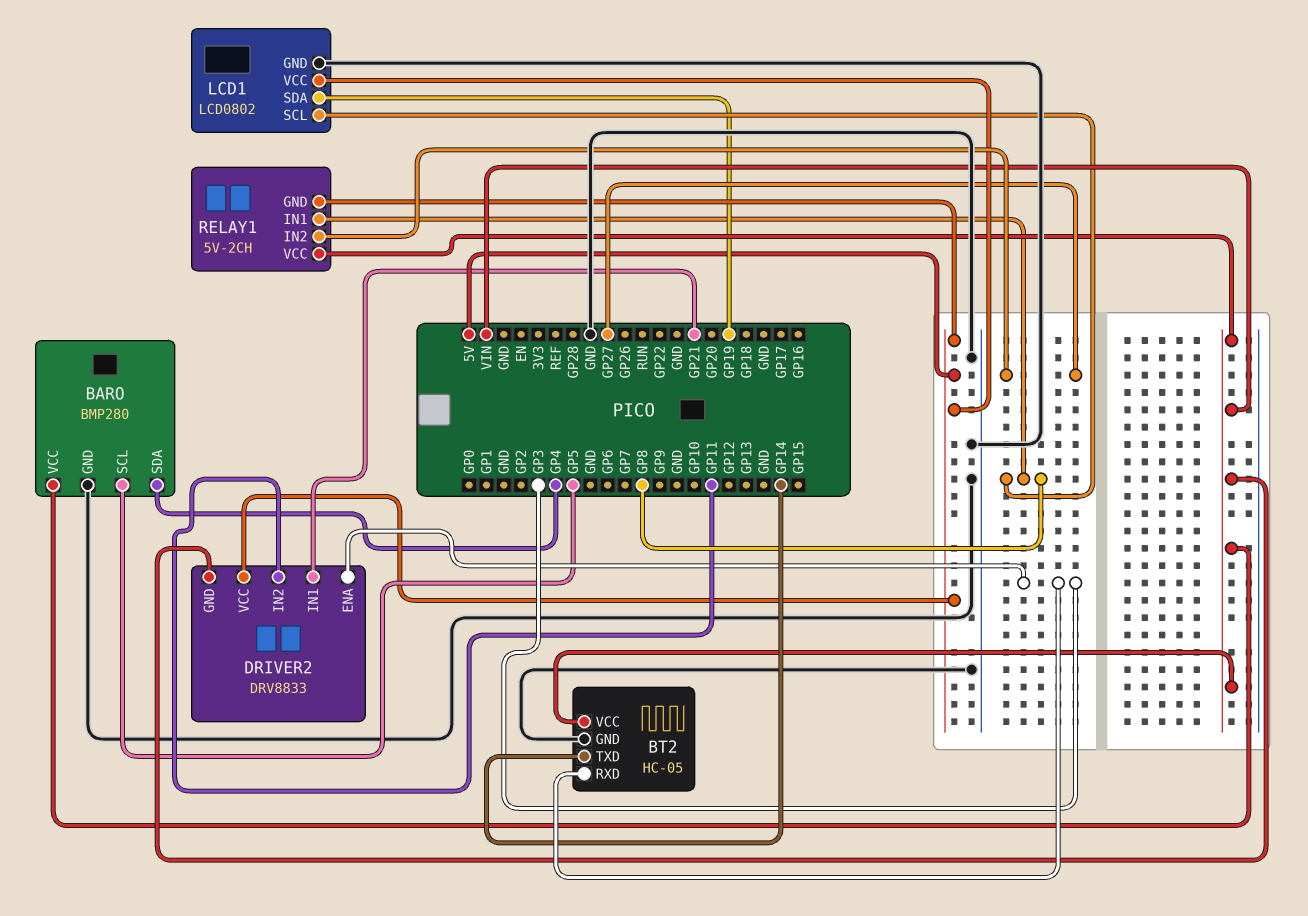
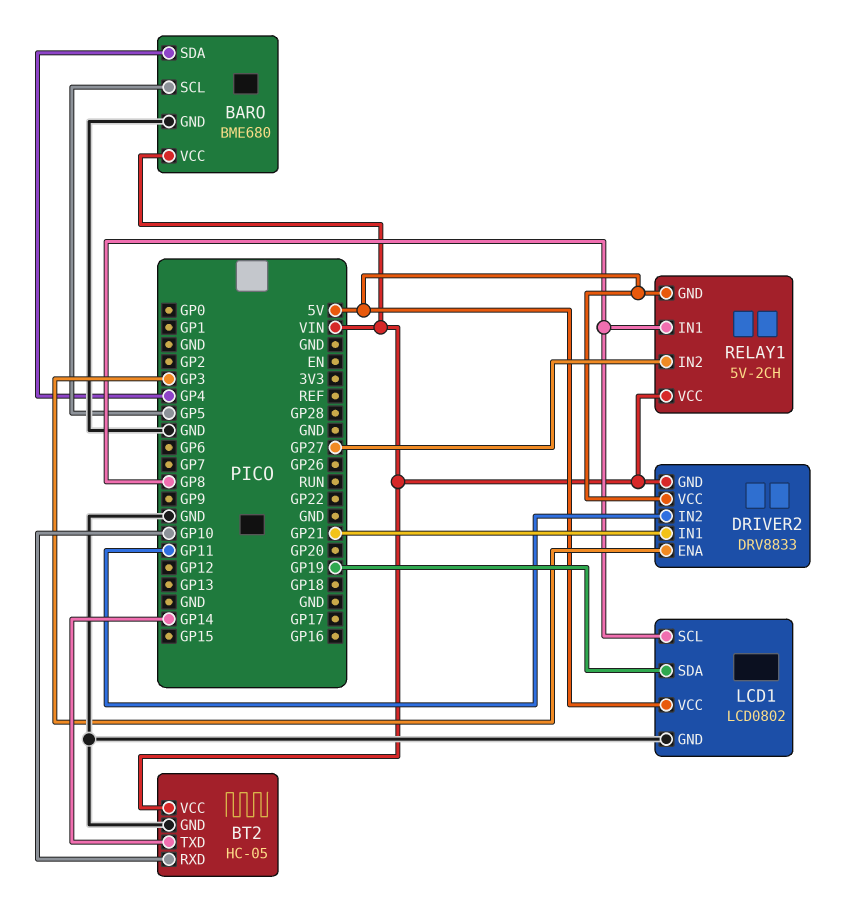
BARO: BMP280 -> BME680
BT2 pin RXD: GP3 -> GP10

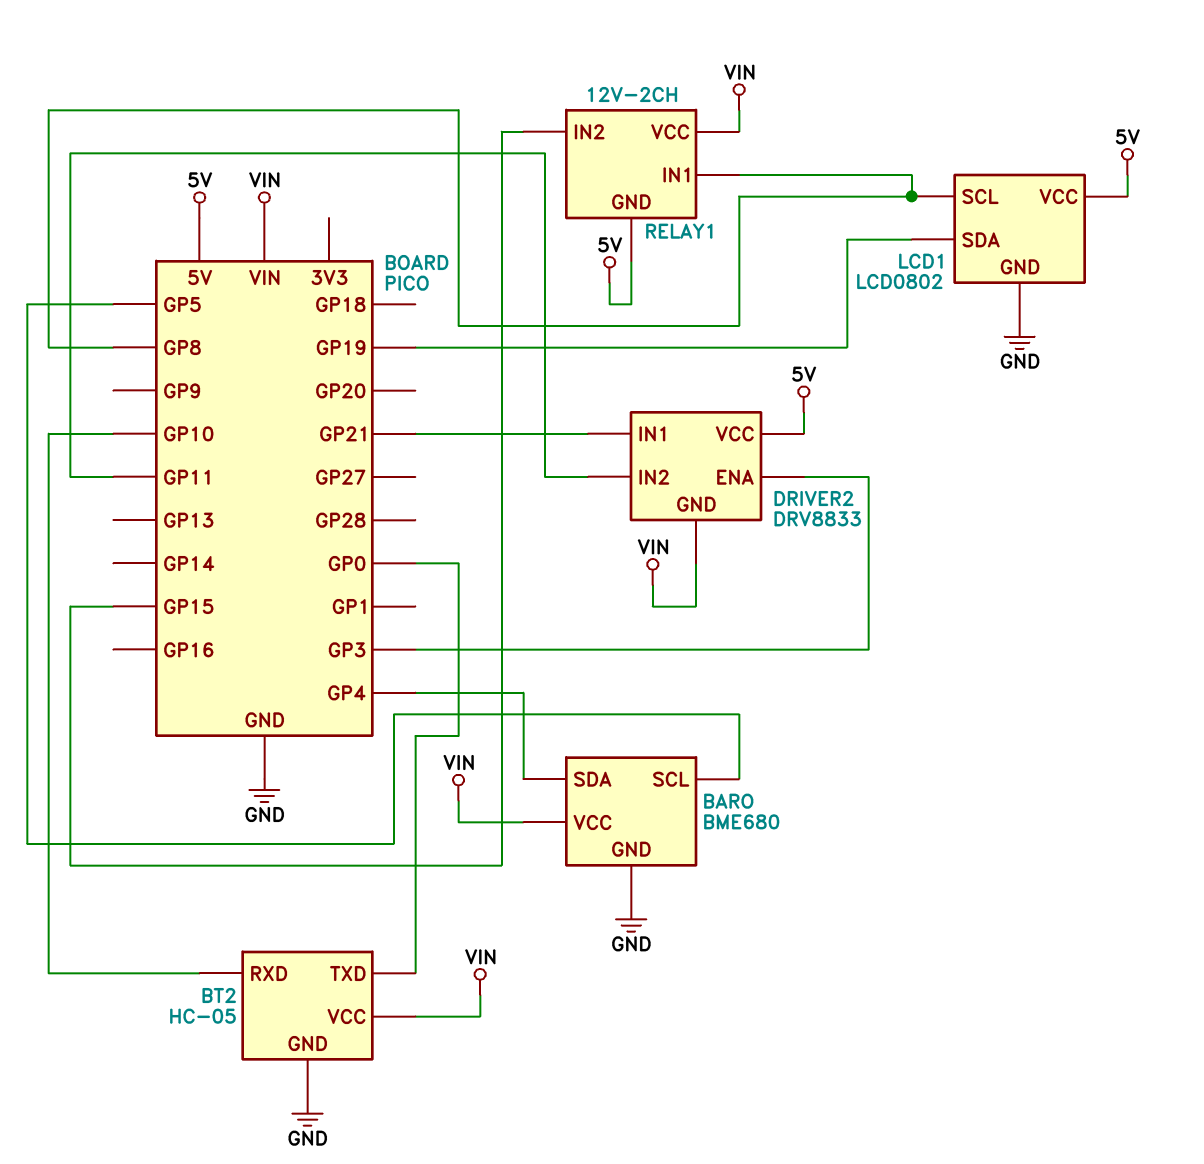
BT2 pin TXD: GP14 -> GP0
RELAY1: 5V-2CH -> 12V-2CH
RELAY1 pin IN2: GP27 -> GP15

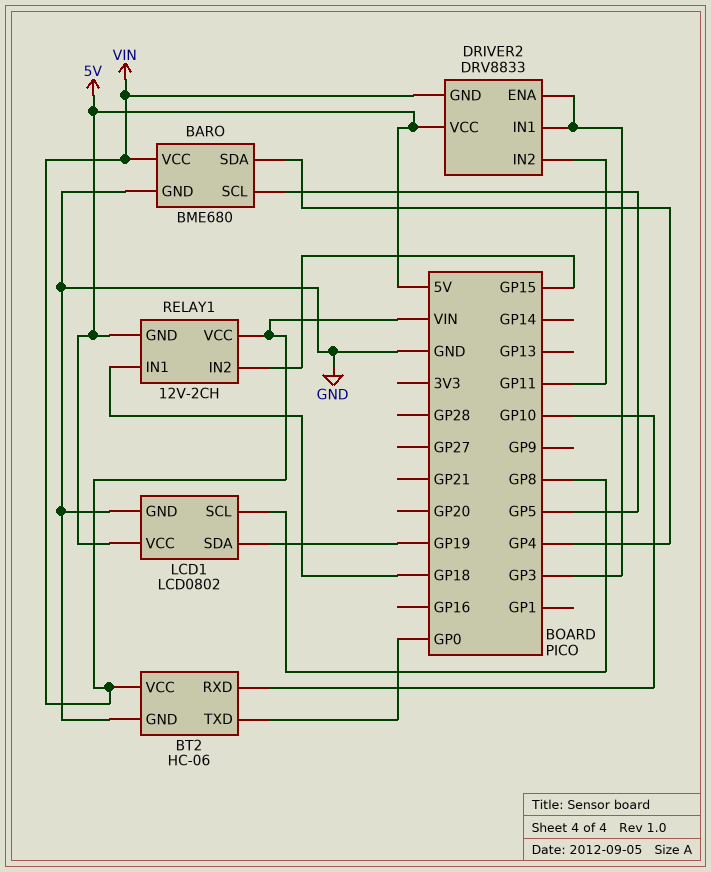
BT2: HC-05 -> HC-06
DRIVER2 pin IN1: GP21 -> GP3
RELAY1 pin IN1: GP8 -> GP18

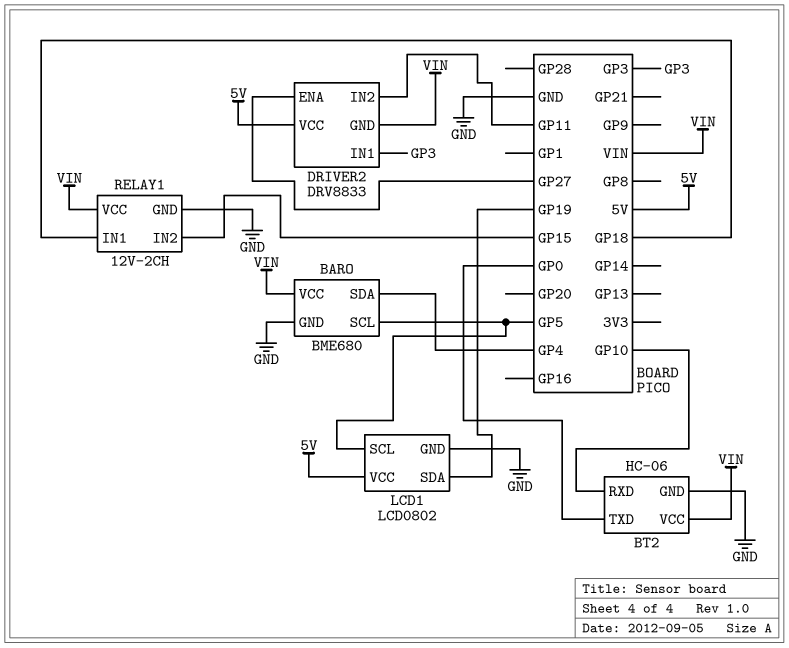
DRIVER2 pin ENA: GP3 -> GP27
LCD1 pin SCL: GP8 -> GP5
RELAY1 pin GND: 5V -> GND

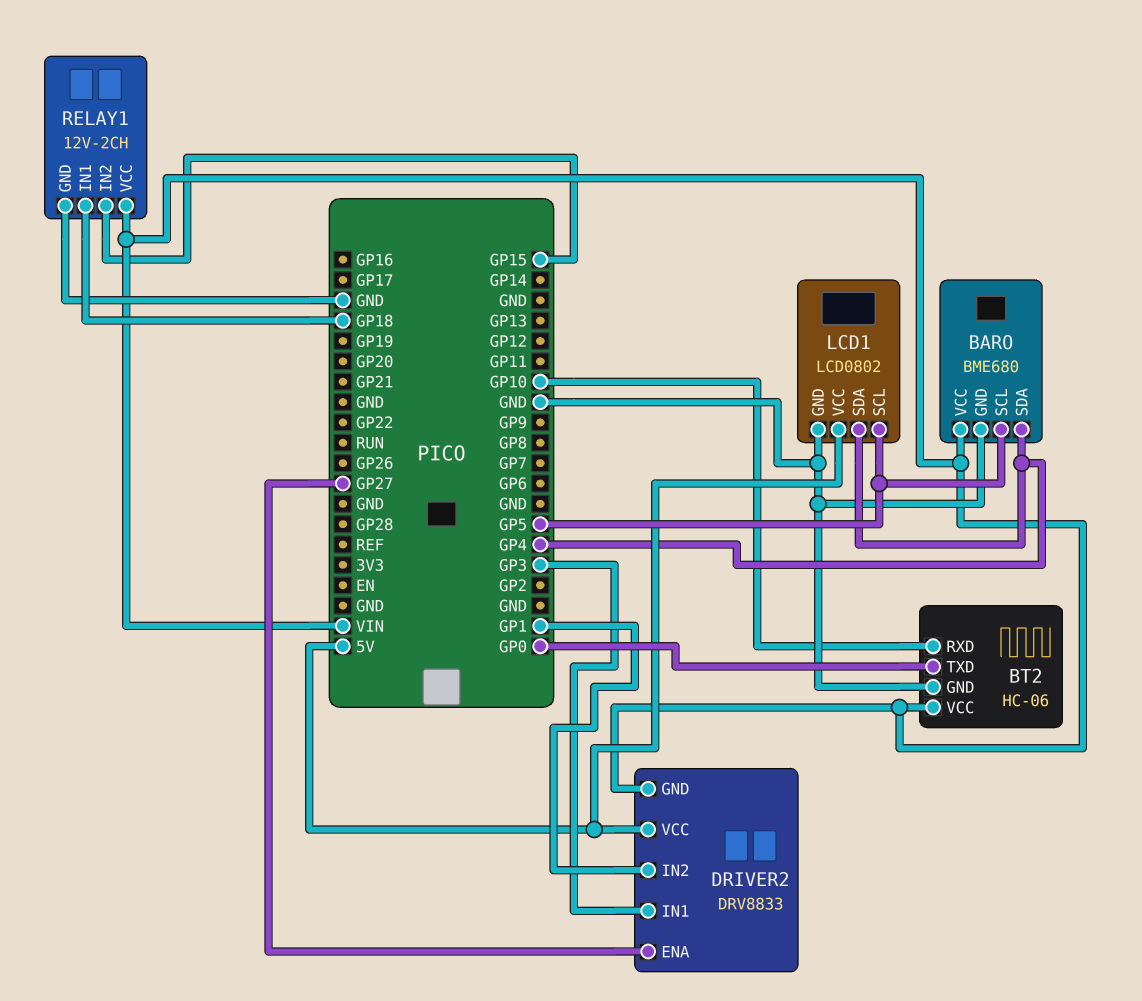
DRIVER2 pin IN2: GP11 -> GP1
LCD1 pin SDA: GP19 -> GP4

